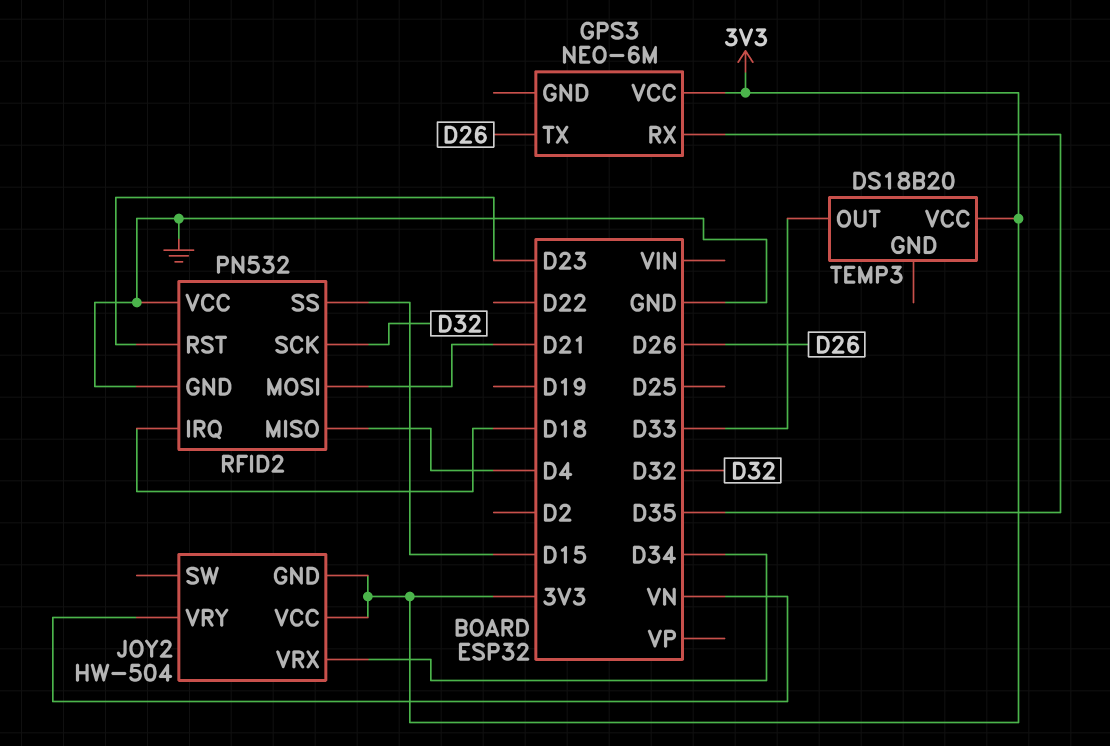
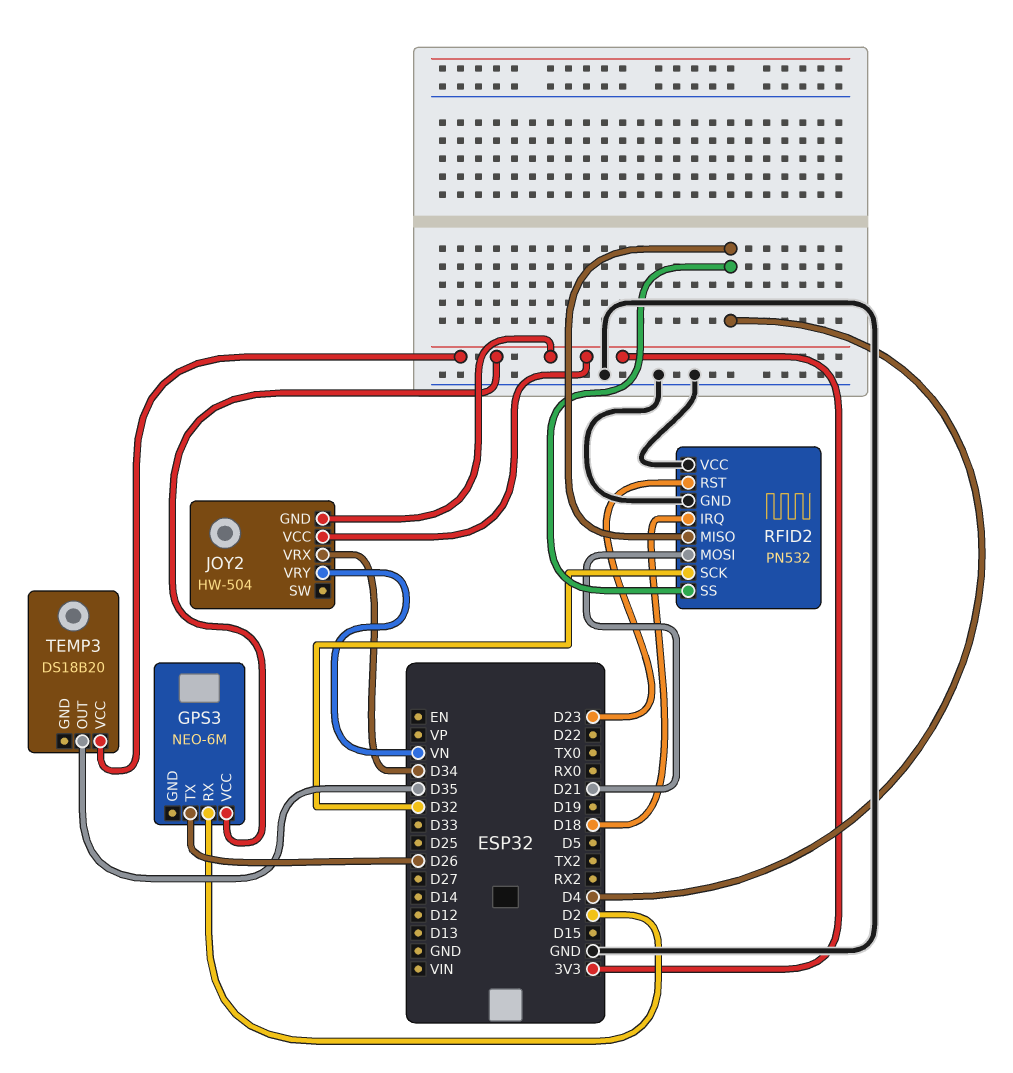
GPS3 pin RX: D35 -> D2
RFID2 pin SS: D15 -> D4
TEMP3 pin OUT: D33 -> D35

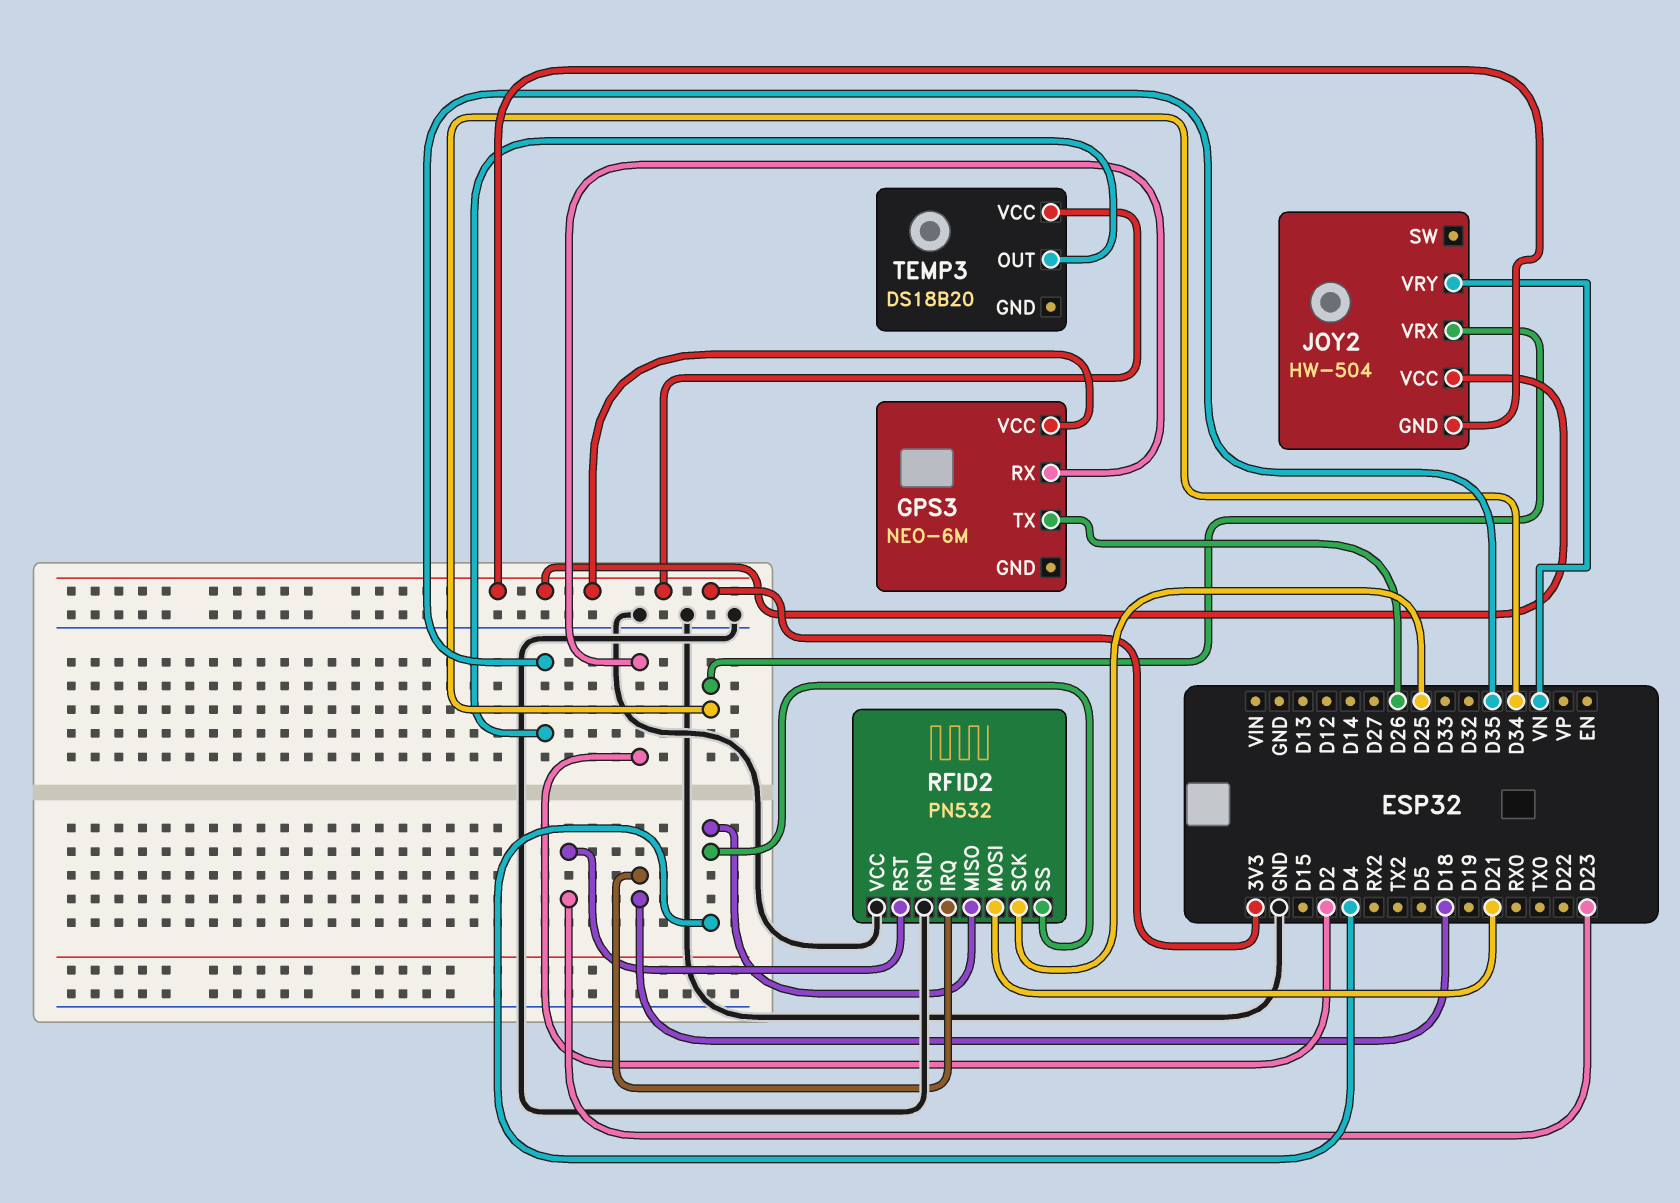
RFID2 pin SCK: D32 -> D25

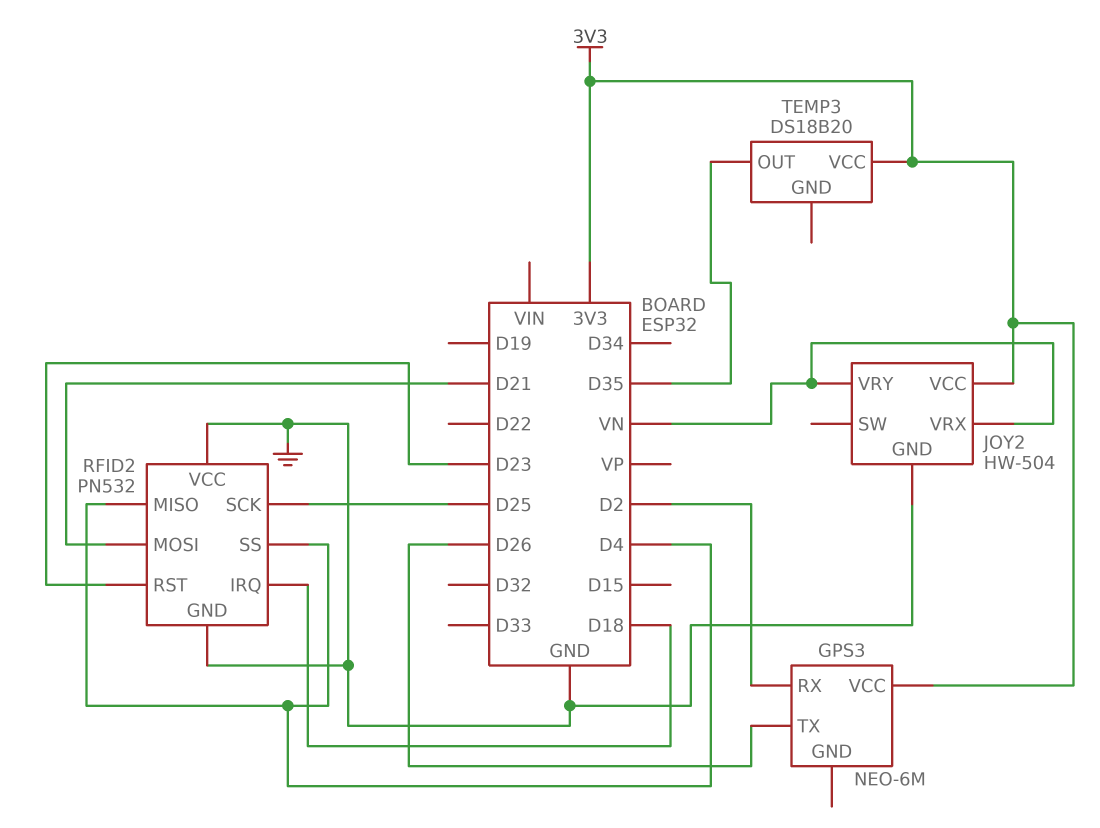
JOY2 pin GND: 3V3 -> GND
JOY2 pin VRX: D34 -> VN

